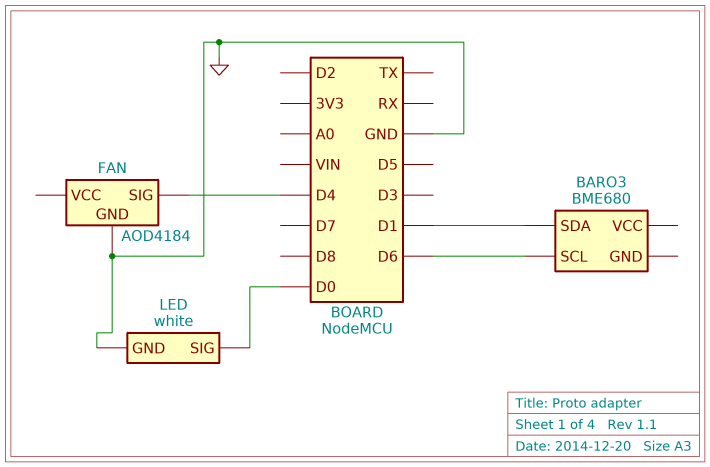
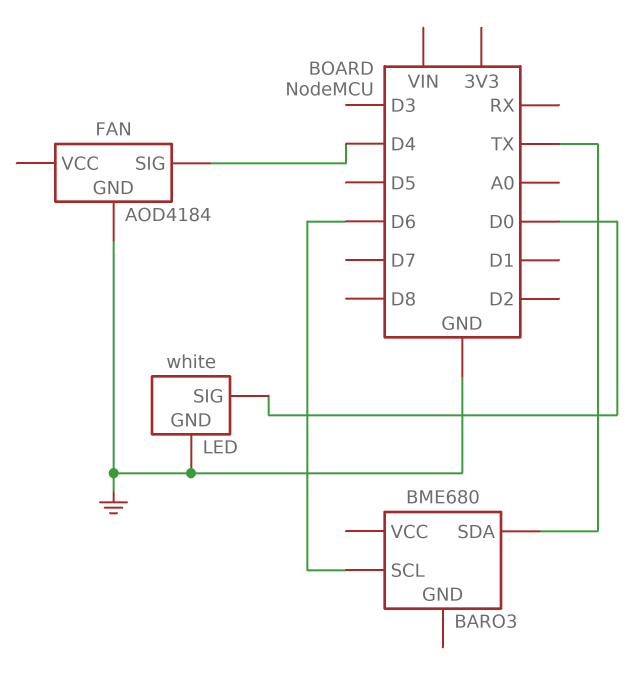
BARO3 pin SDA: D1 -> TX

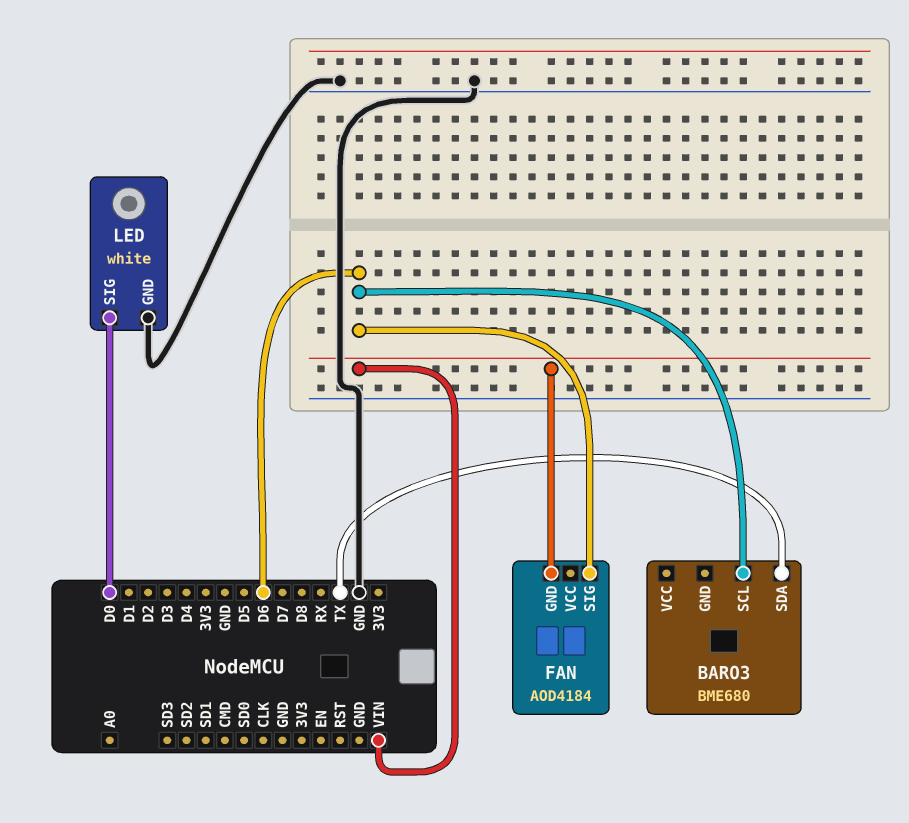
FAN pin GND: GND -> VIN
FAN pin SIG: D4 -> D6

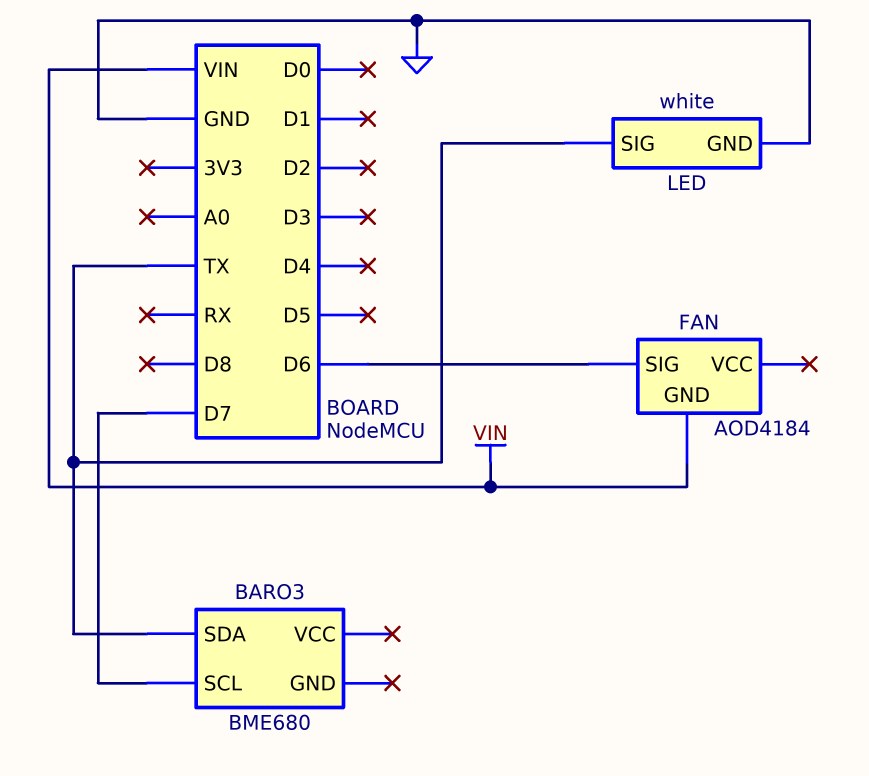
BARO3 pin SCL: D6 -> D7
LED pin SIG: D0 -> TX

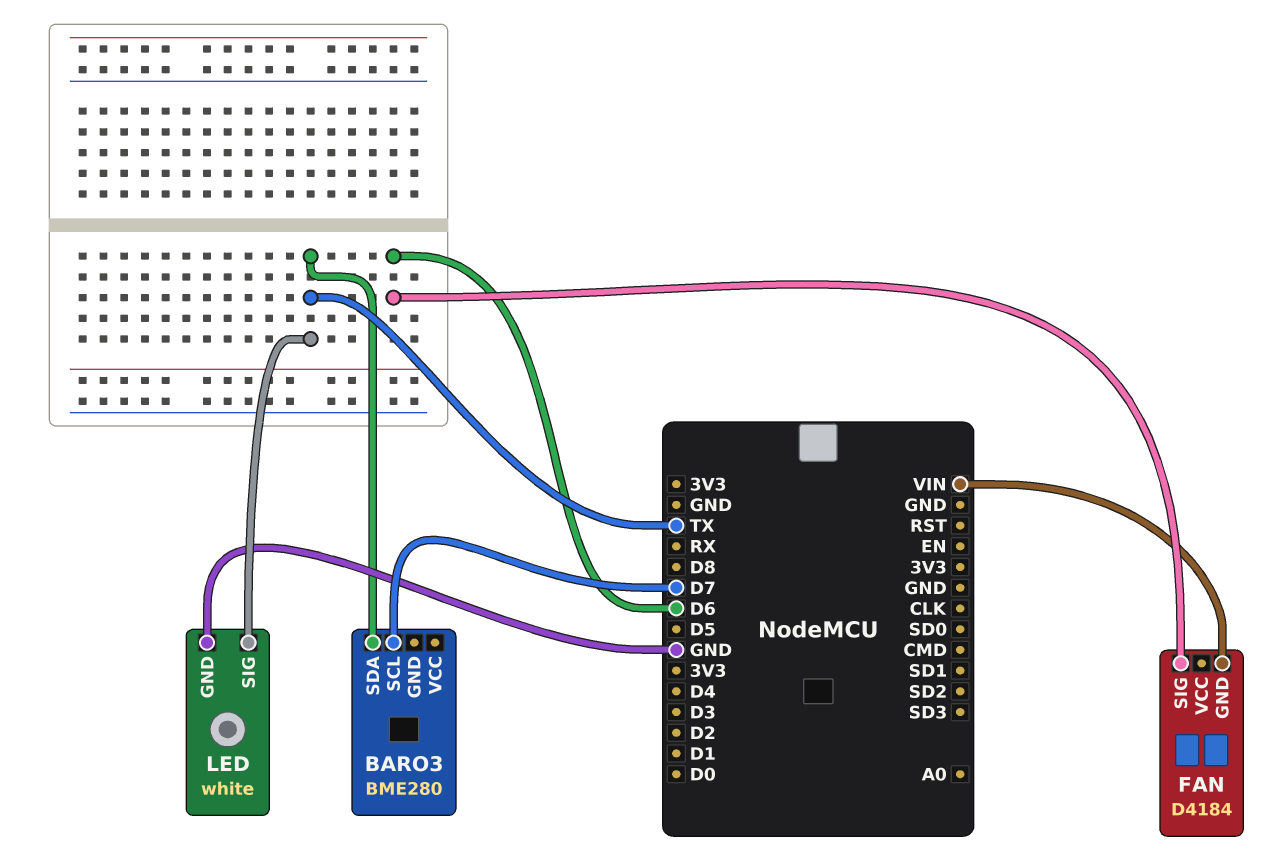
BARO3: BME680 -> BME280
FAN: AOD4184 -> D4184

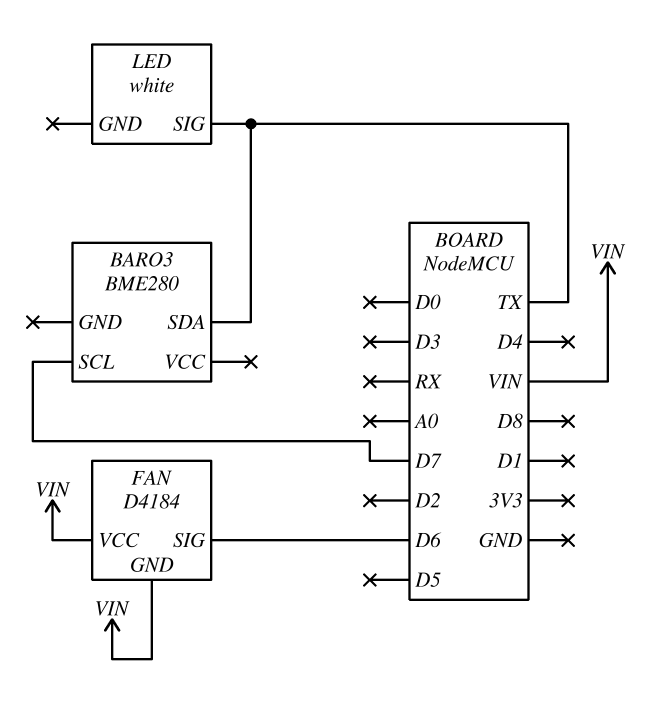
FAN pin VCC: none -> VIN
LED pin GND: GND -> none

